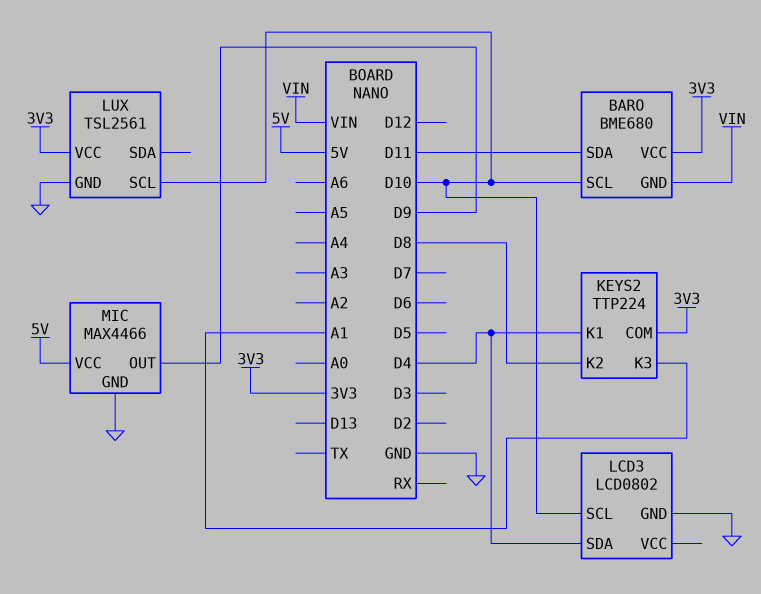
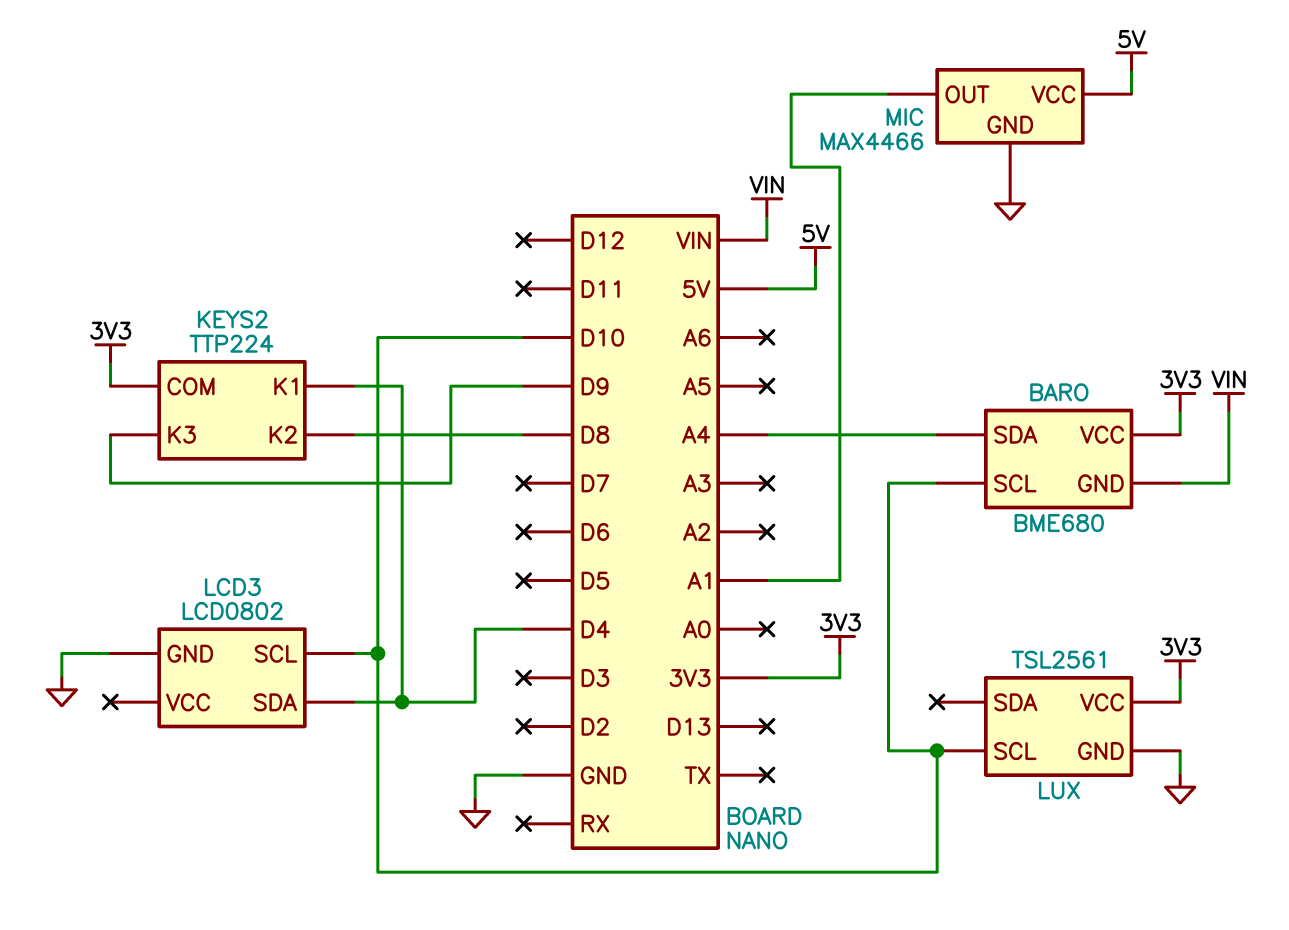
BARO pin SDA: D11 -> A4
KEYS2 pin K3: A1 -> D9
MIC pin OUT: D9 -> A1

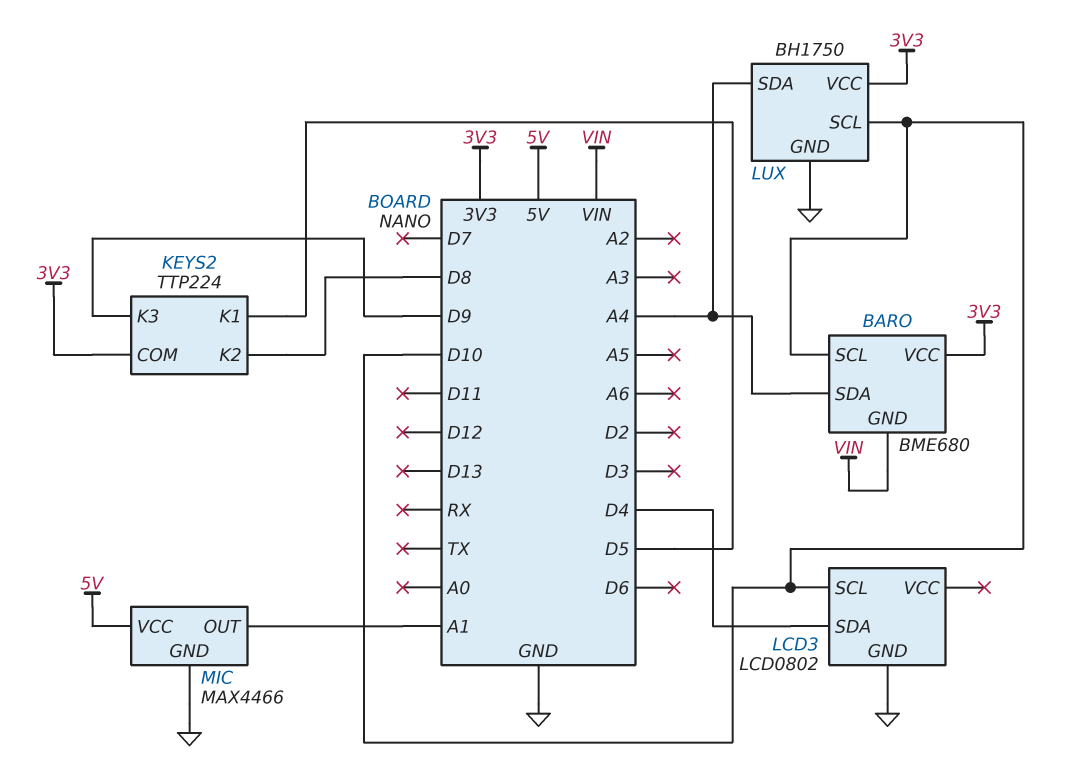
KEYS2 pin K1: D4 -> D5
LUX: TSL2561 -> BH1750
LUX pin SDA: none -> A4

